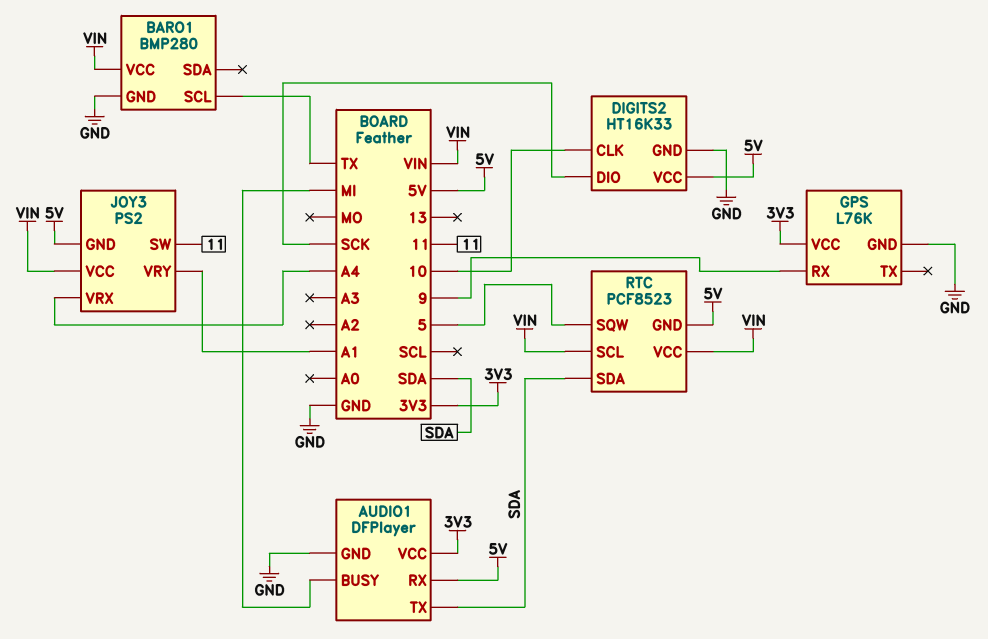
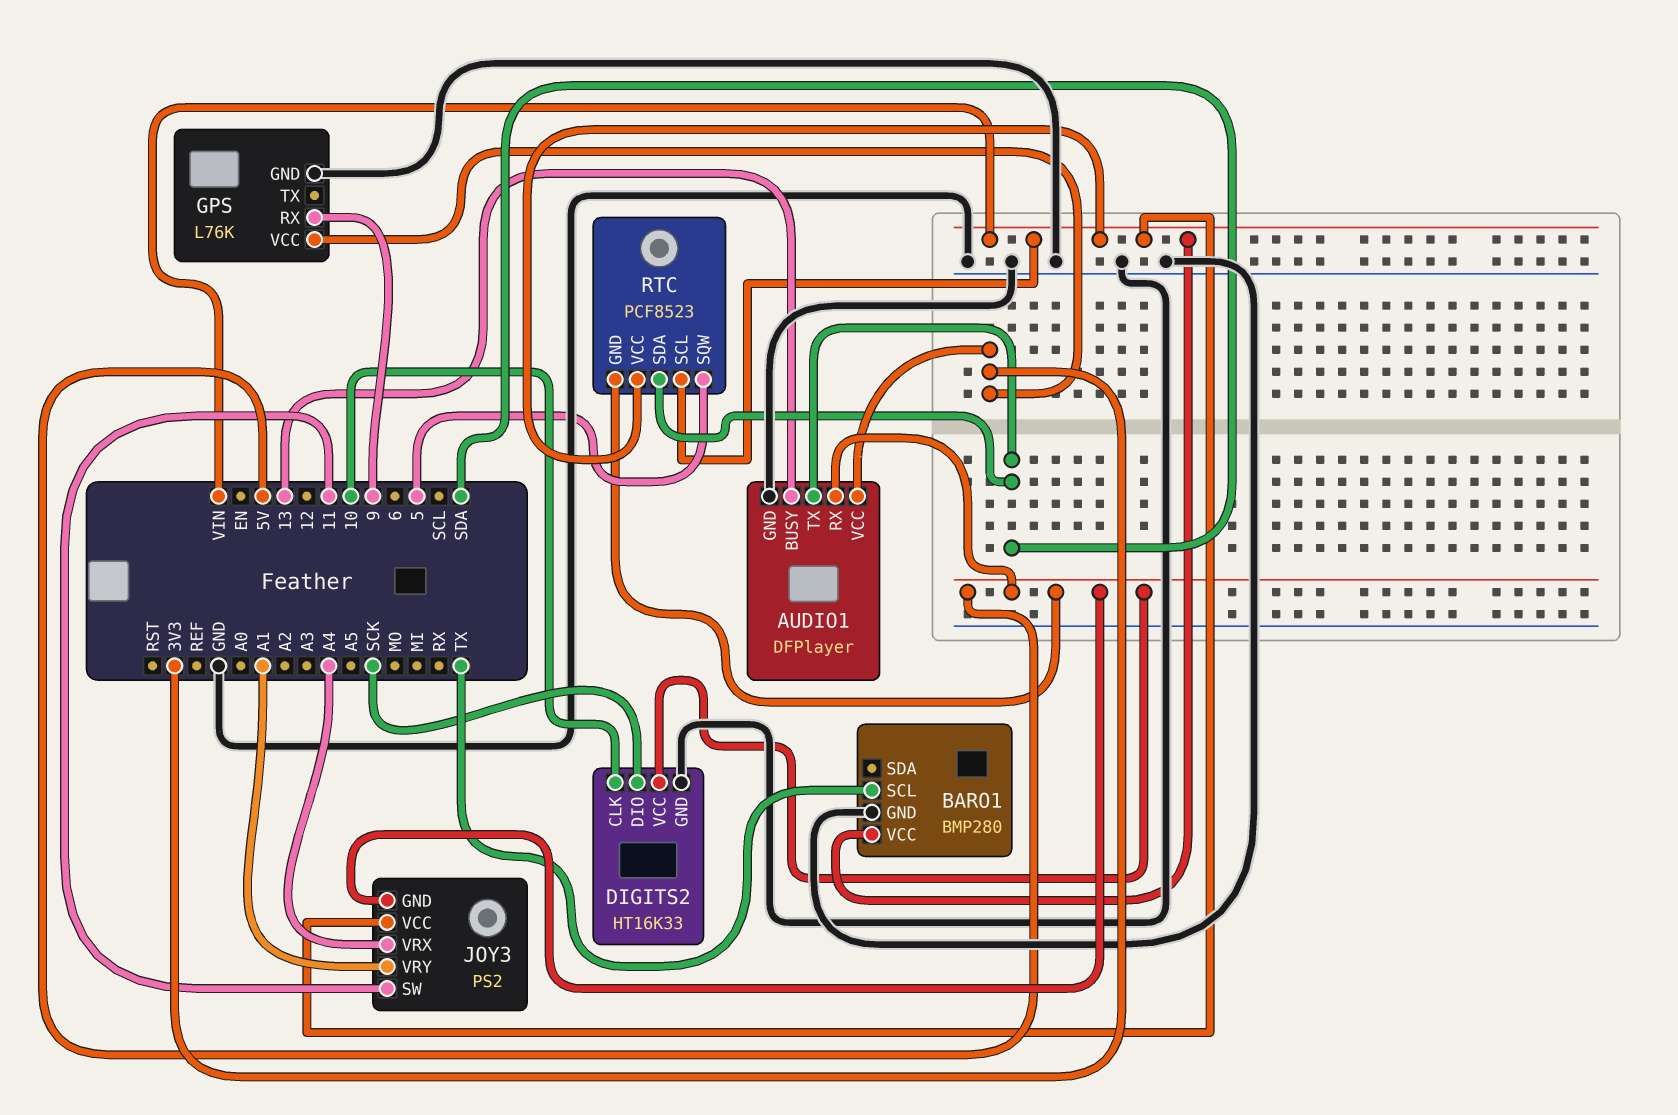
AUDIO1 pin BUSY: MI -> 13

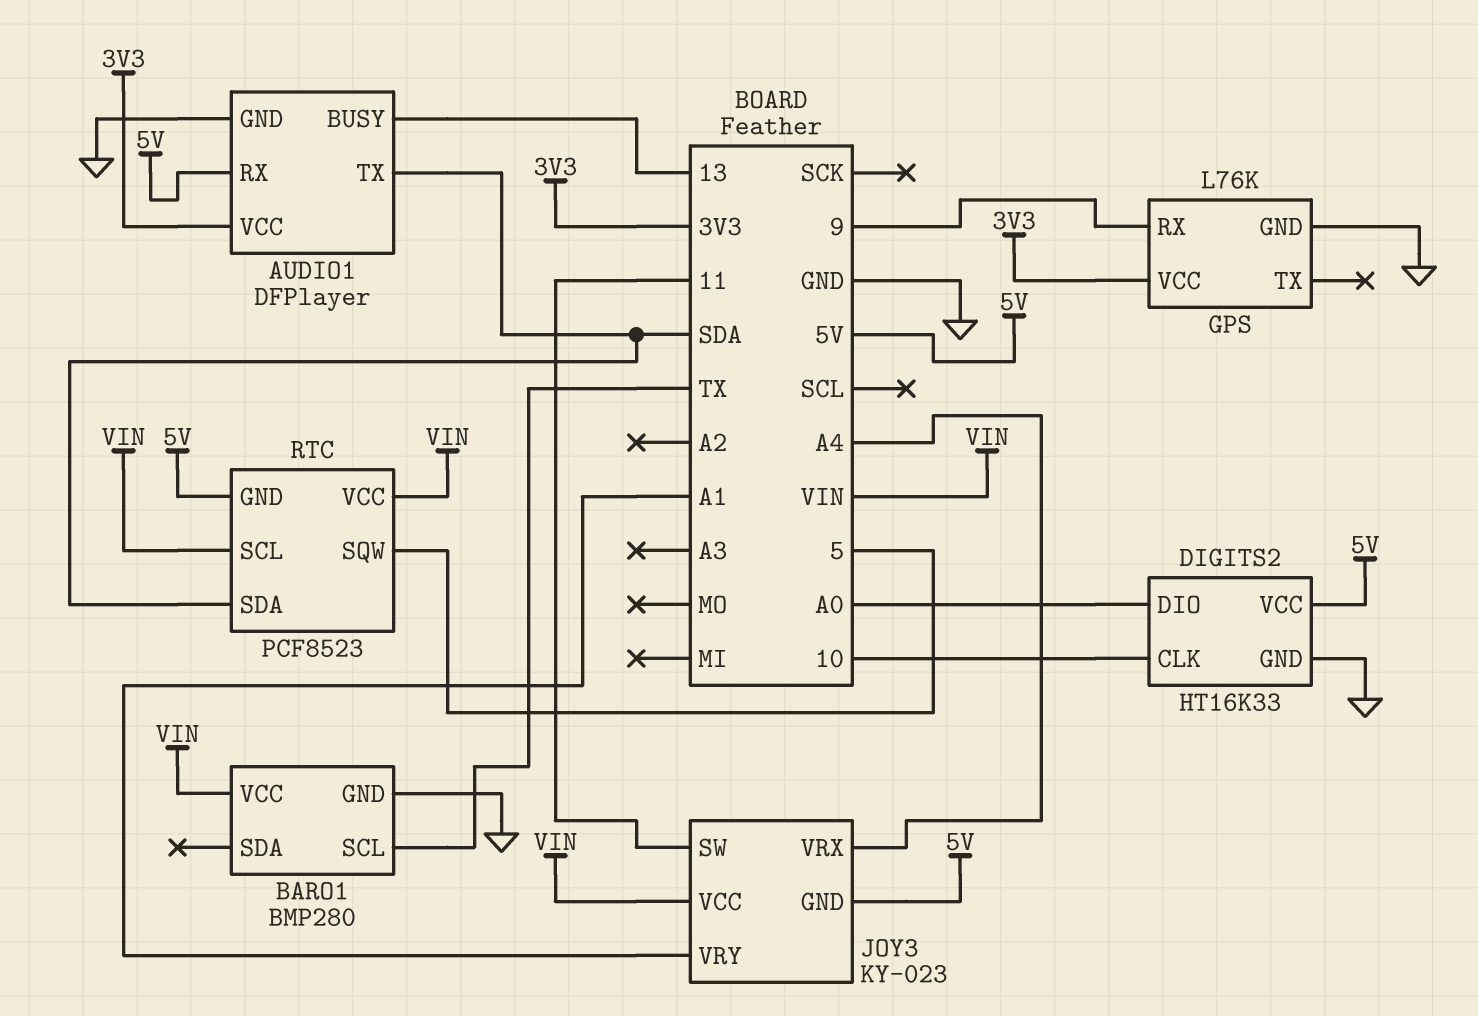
DIGITS2 pin DIO: SCK -> A0
JOY3: PS2 -> KY-023

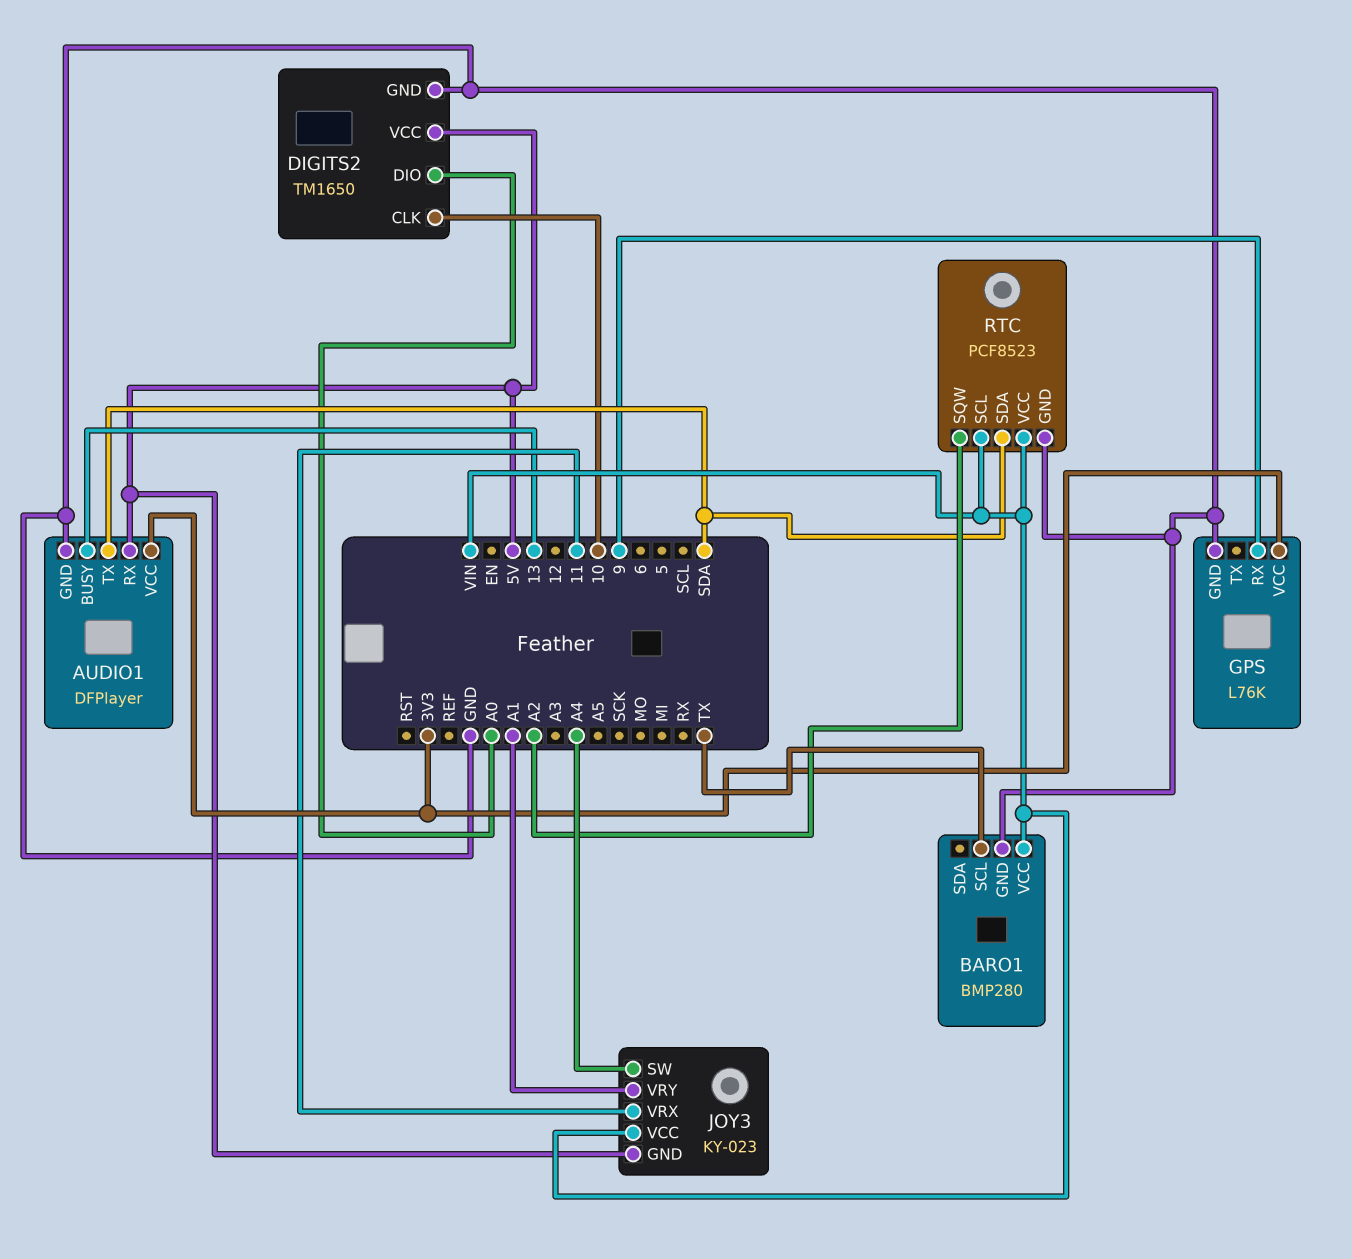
DIGITS2: HT16K33 -> TM1650
JOY3 pin SW: 11 -> A4
JOY3 pin VRX: A4 -> 11
RTC pin GND: 5V -> GND
RTC pin SQW: 5 -> A2

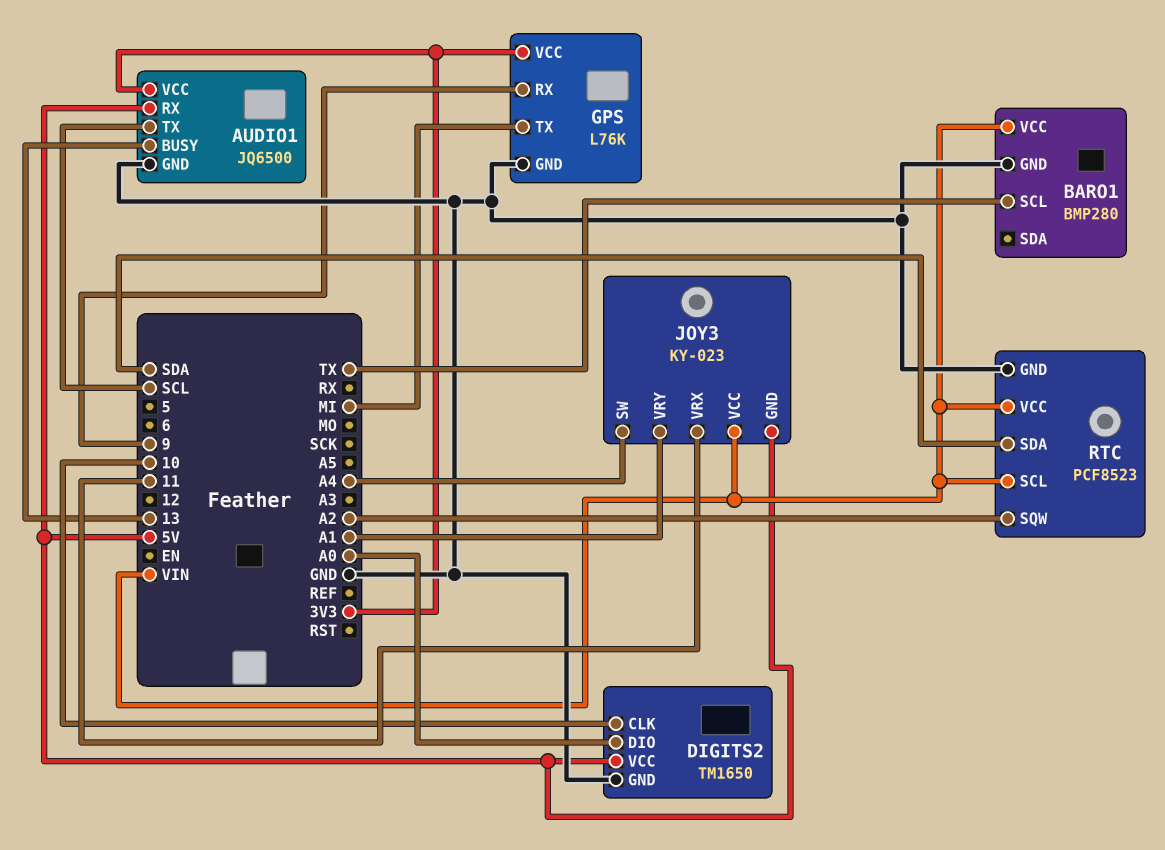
AUDIO1: DFPlayer -> JQ6500
AUDIO1 pin TX: SDA -> SCL
GPS pin TX: none -> MI

